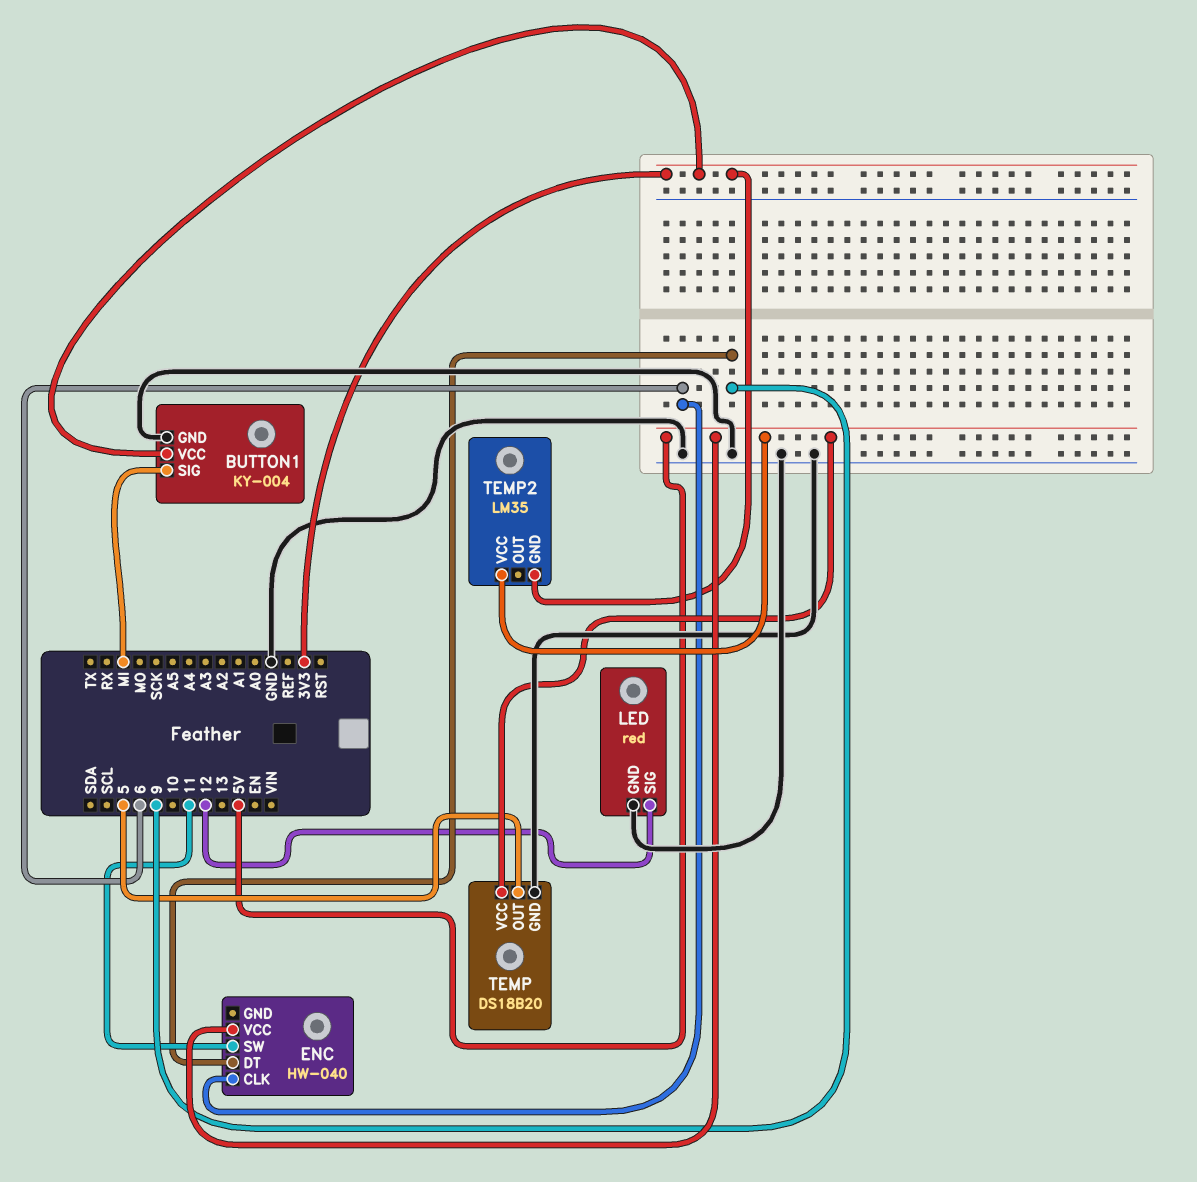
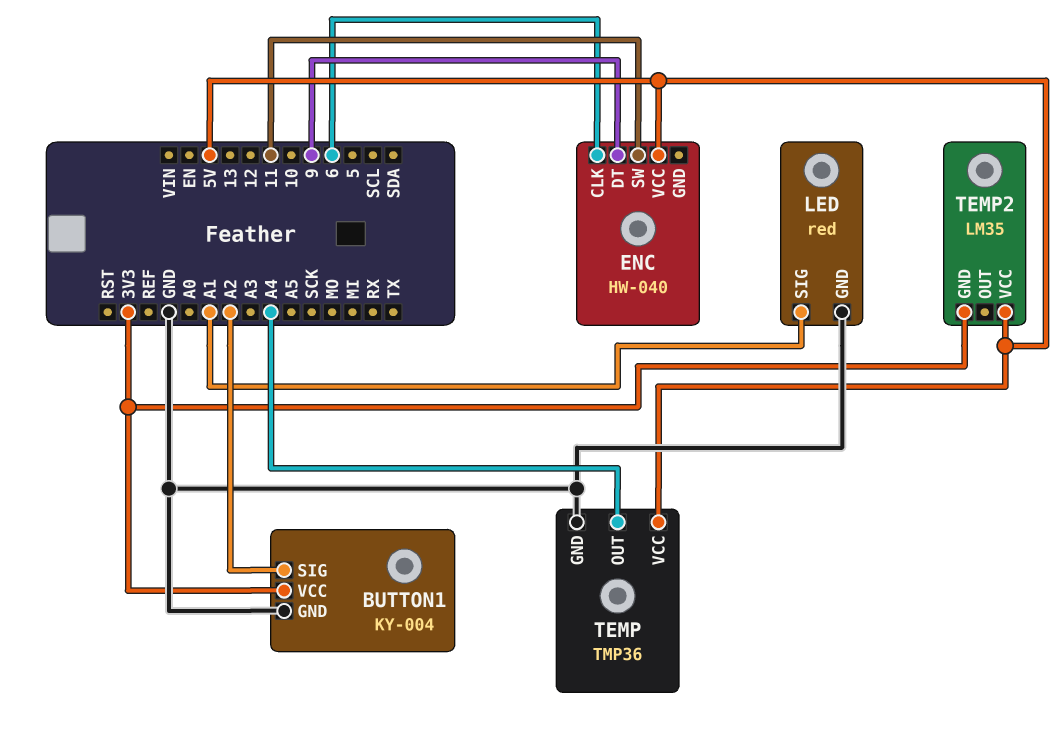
BUTTON1 pin SIG: MI -> A2
LED pin SIG: 12 -> A1
TEMP: DS18B20 -> TMP36
TEMP pin OUT: 5 -> A4

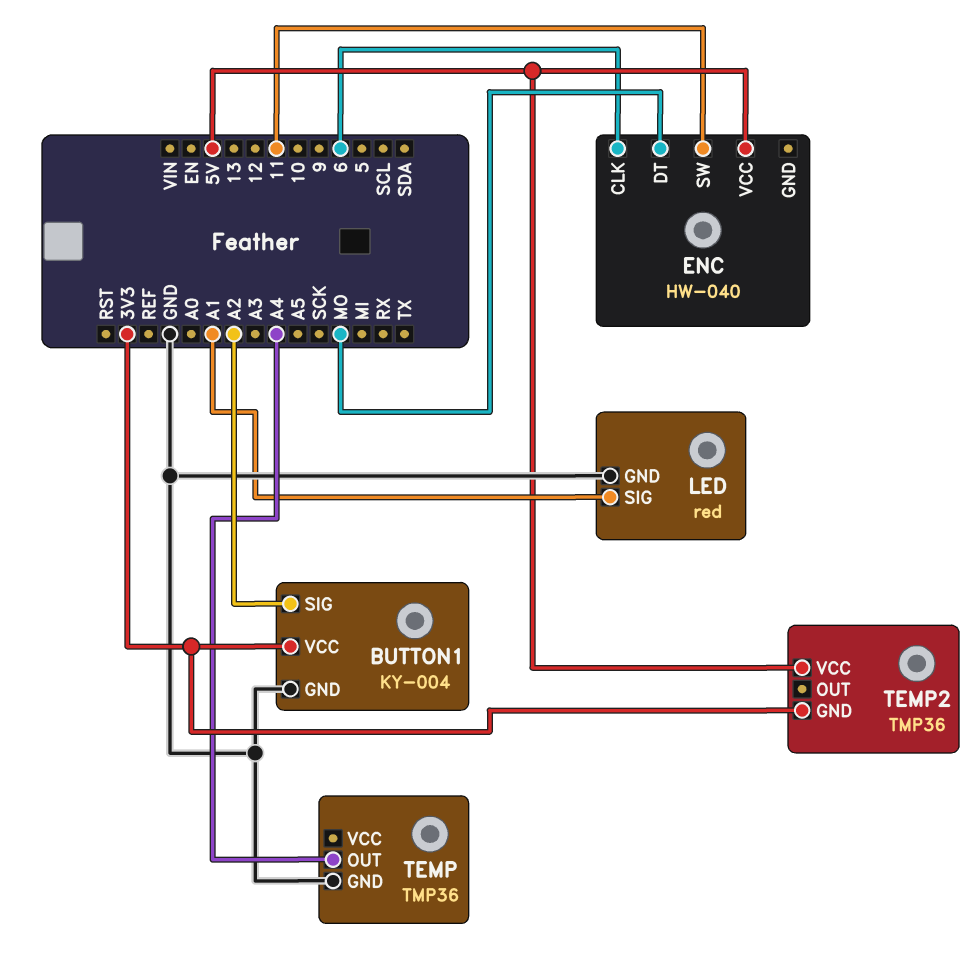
ENC pin DT: 9 -> MO
TEMP pin VCC: 5V -> none
TEMP2: LM35 -> TMP36

